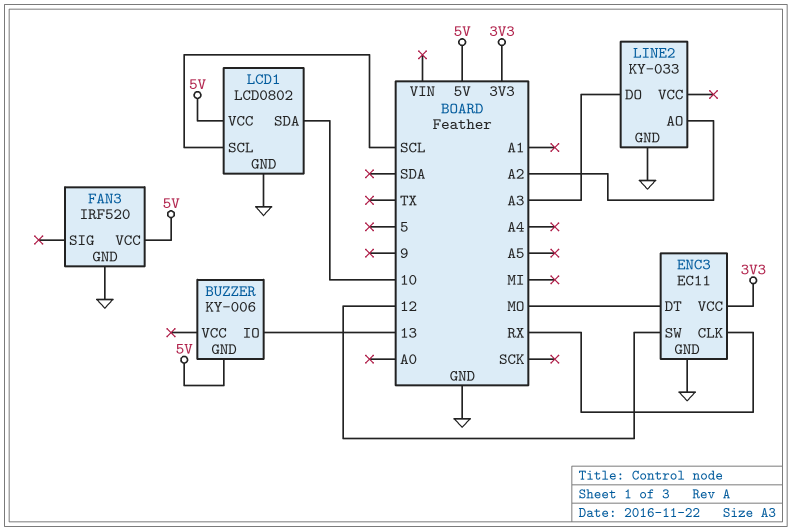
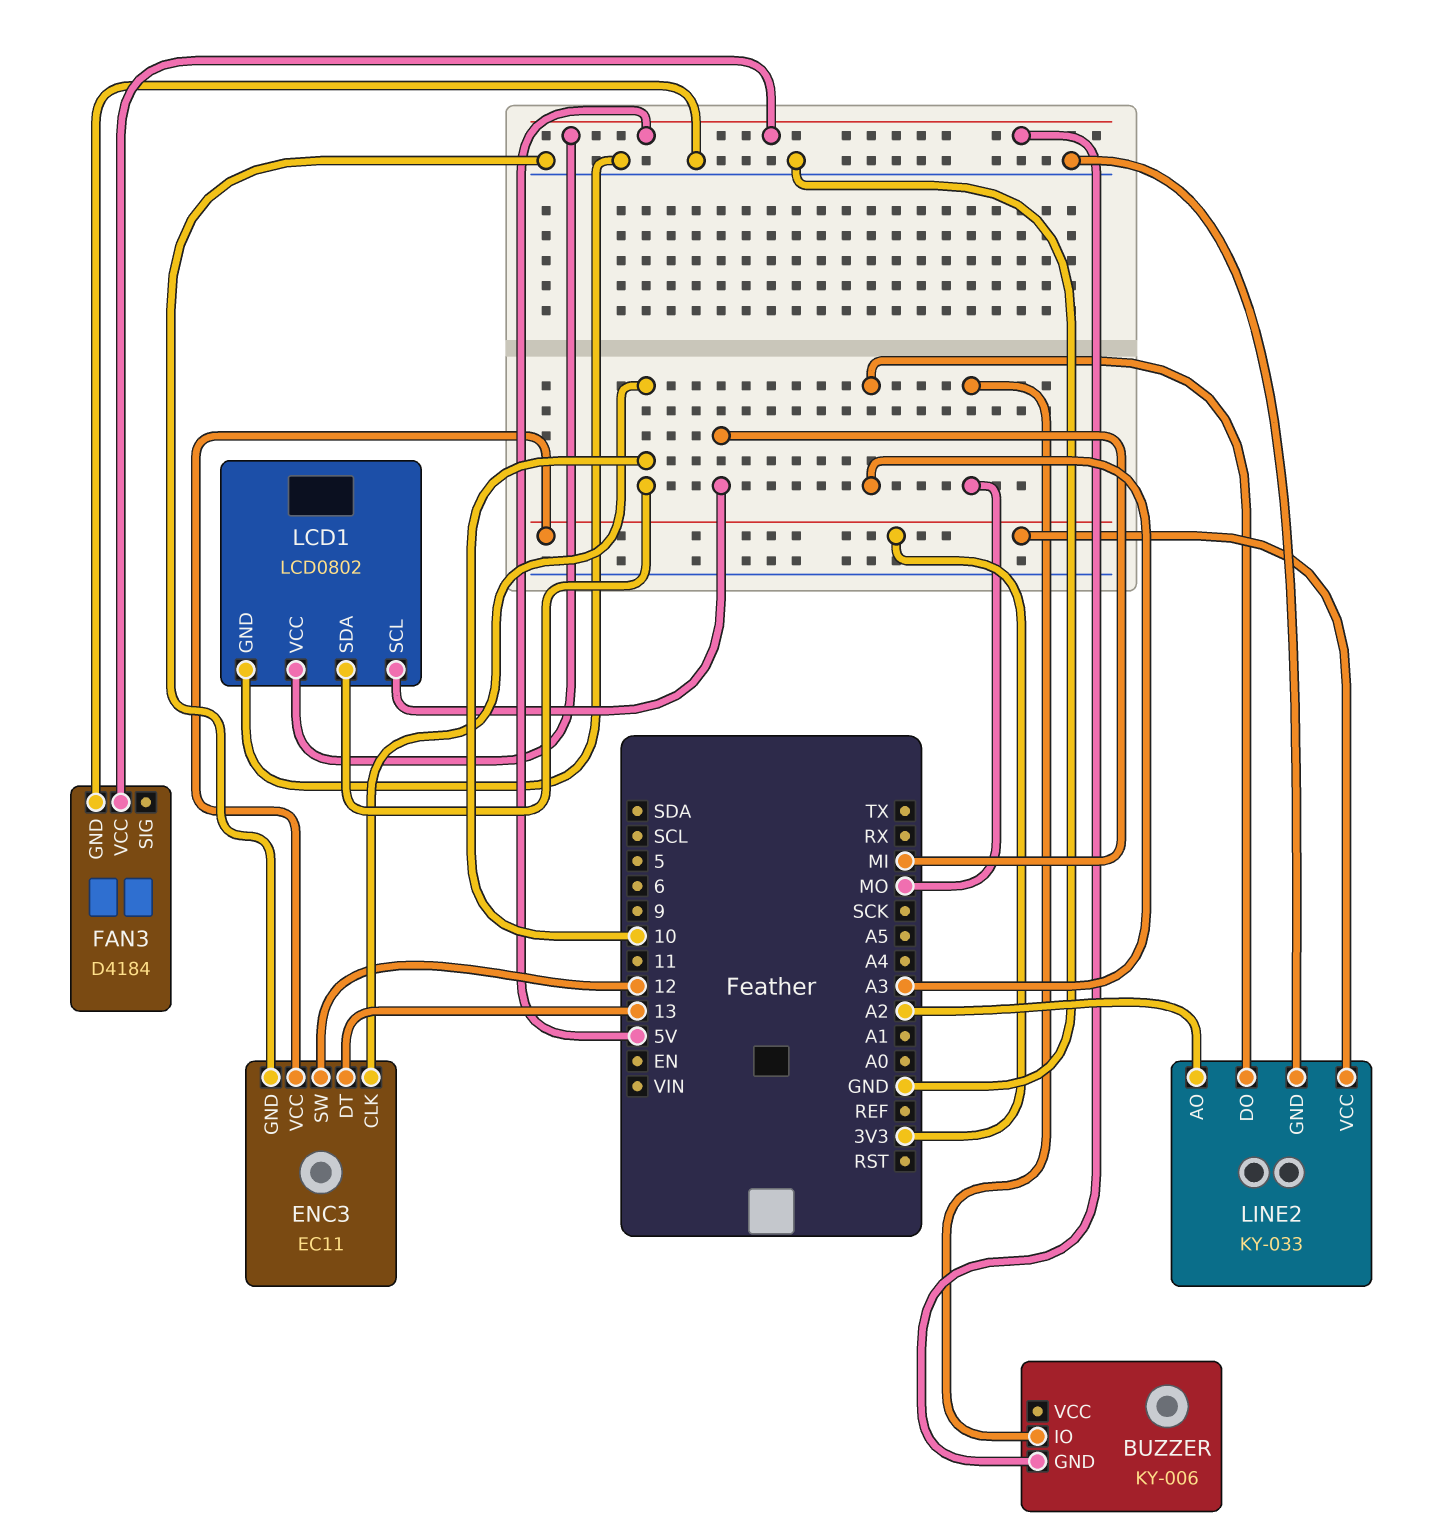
BUZZER pin IO: 13 -> MO
ENC3 pin CLK: RX -> 10
ENC3 pin DT: MO -> 13
FAN3: IRF520 -> D4184
LCD1 pin SCL: SCL -> MI
LINE2 pin VCC: none -> 3V3

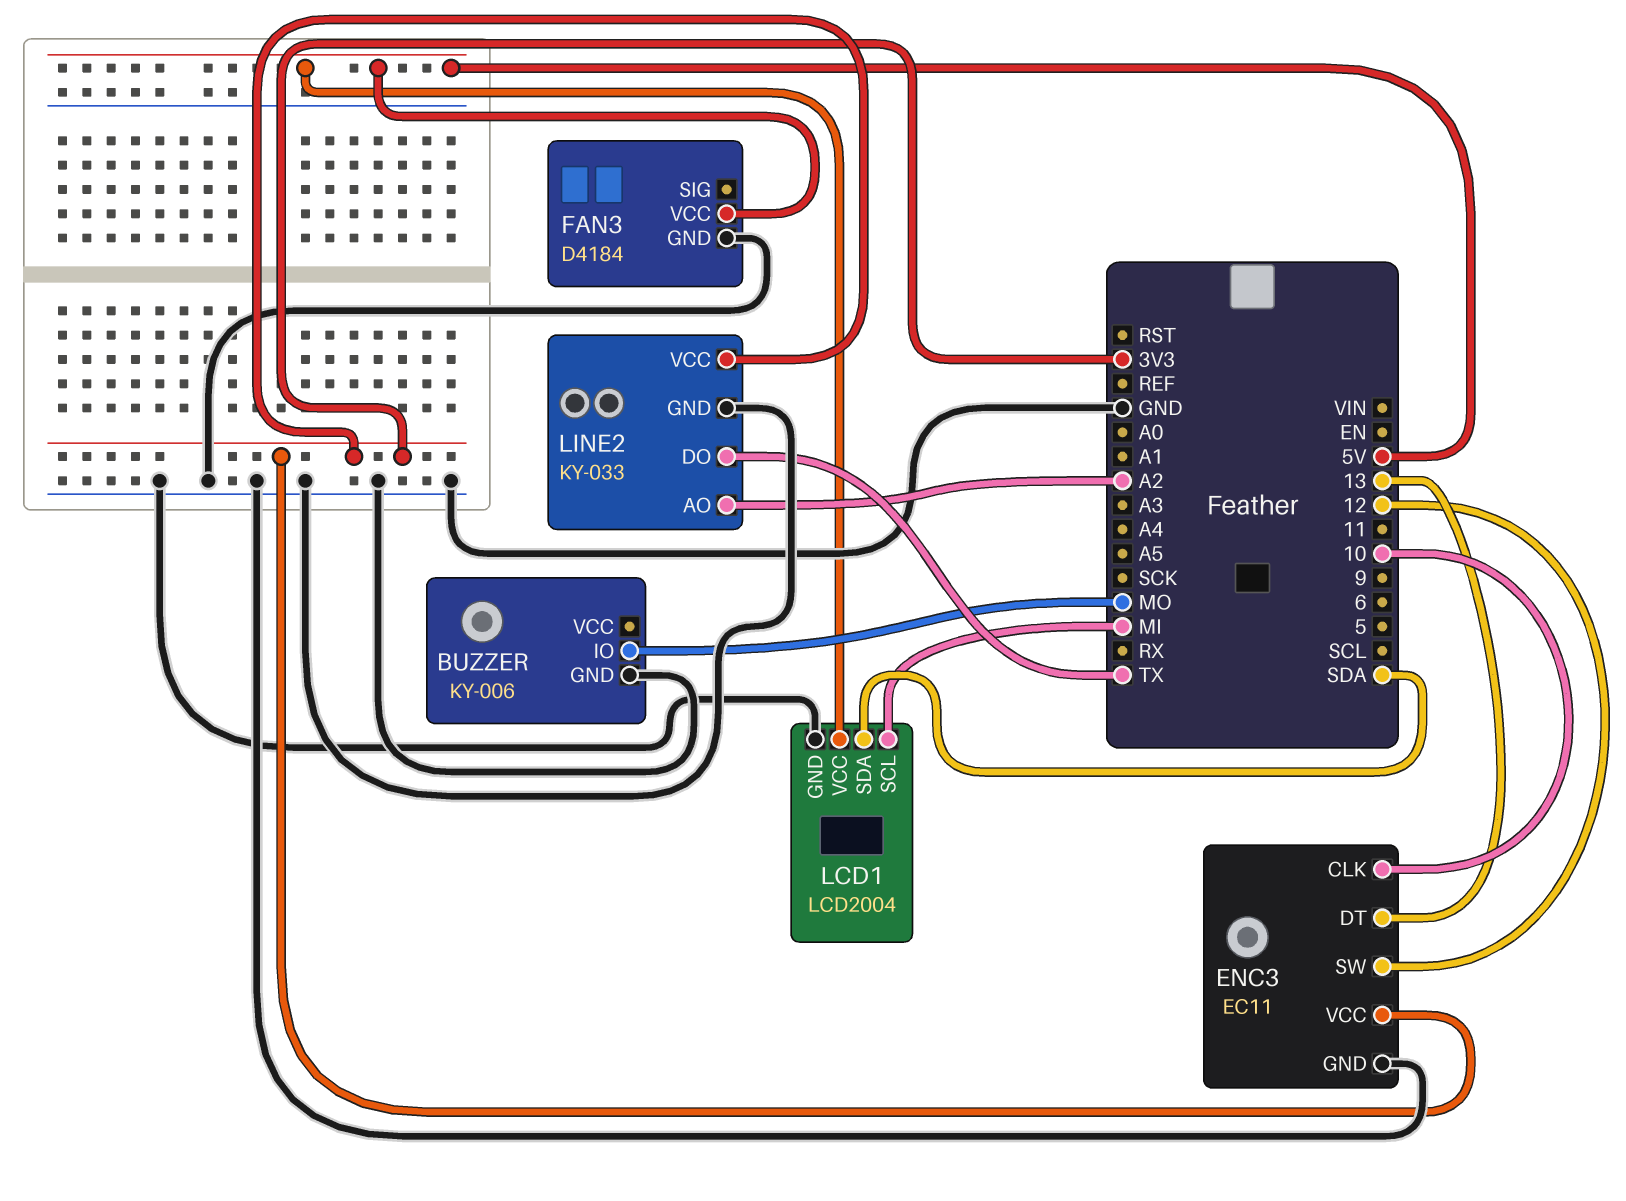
BUZZER pin GND: 5V -> GND
LCD1: LCD0802 -> LCD2004
LCD1 pin SDA: 10 -> SDA
LINE2 pin DO: A3 -> TX

